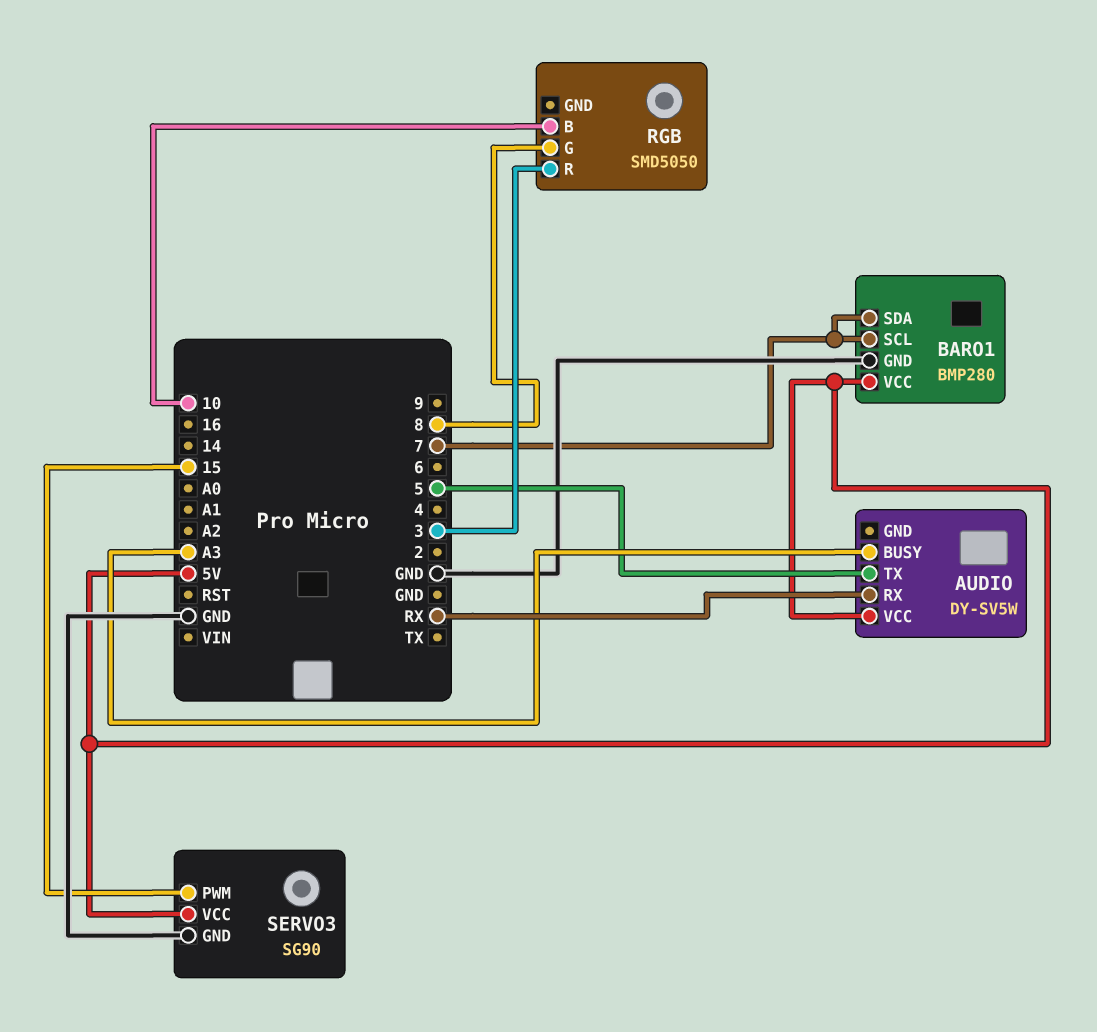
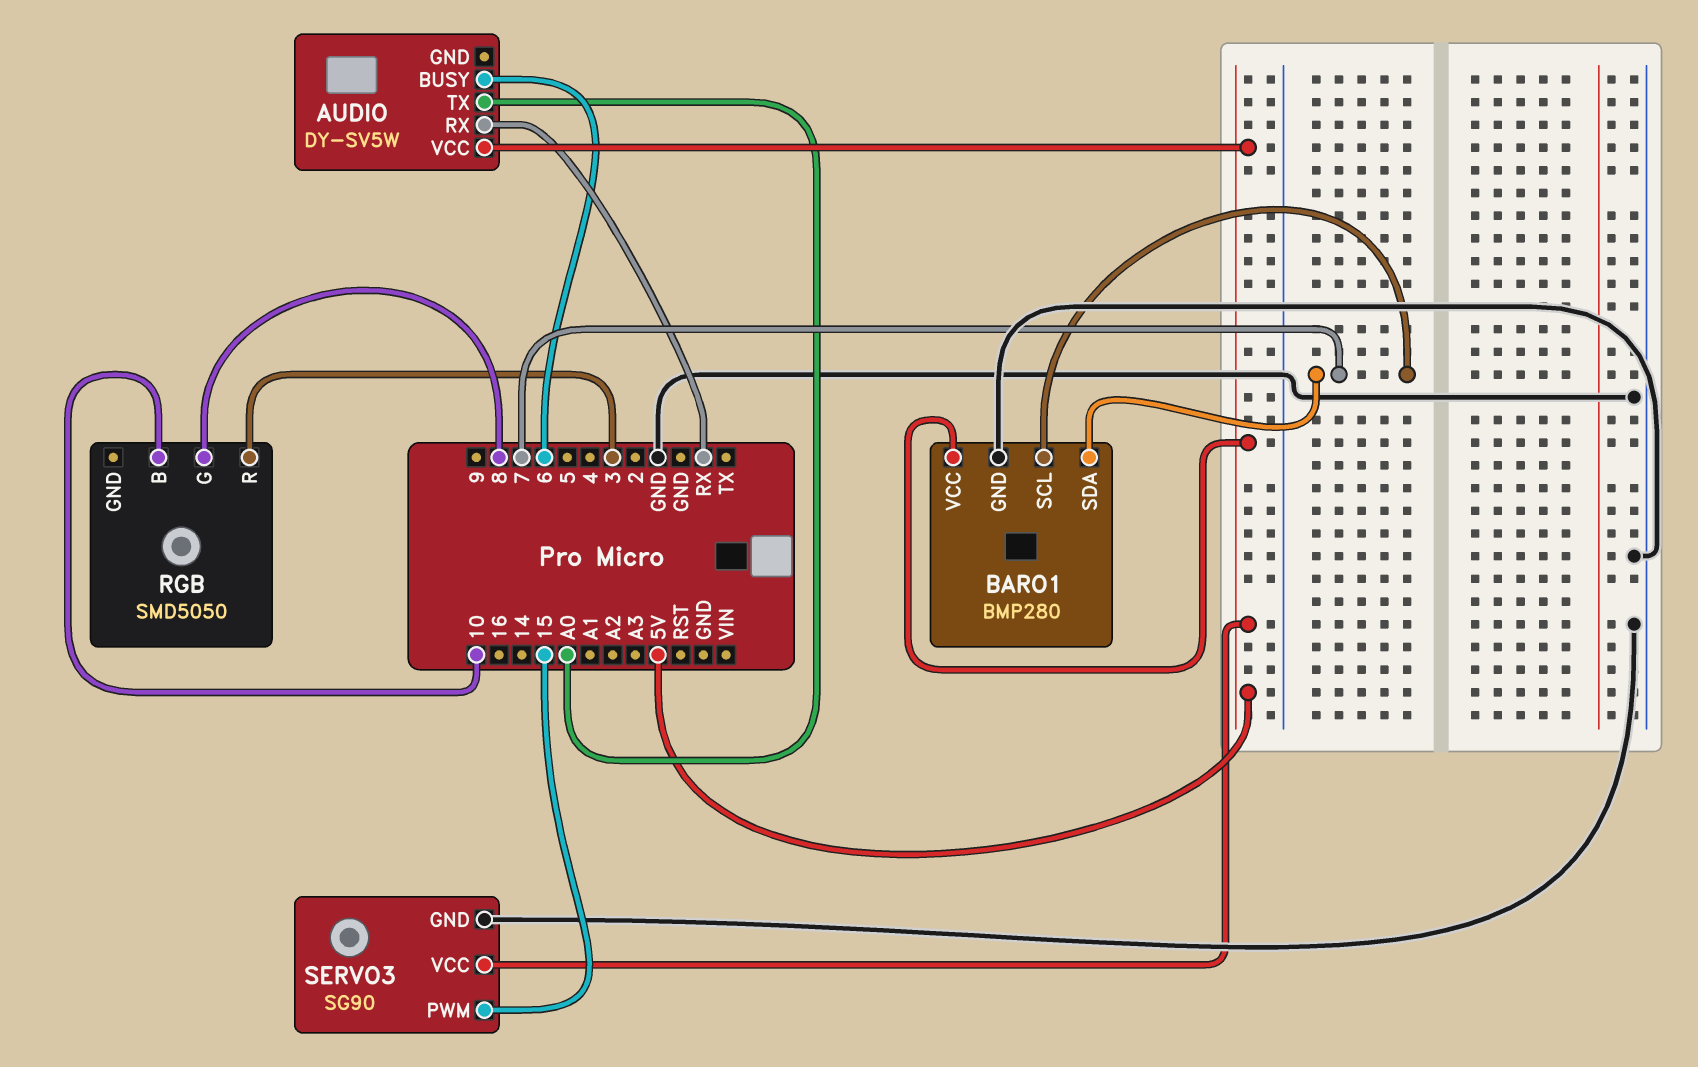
AUDIO pin BUSY: A3 -> 6
AUDIO pin TX: 5 -> A0

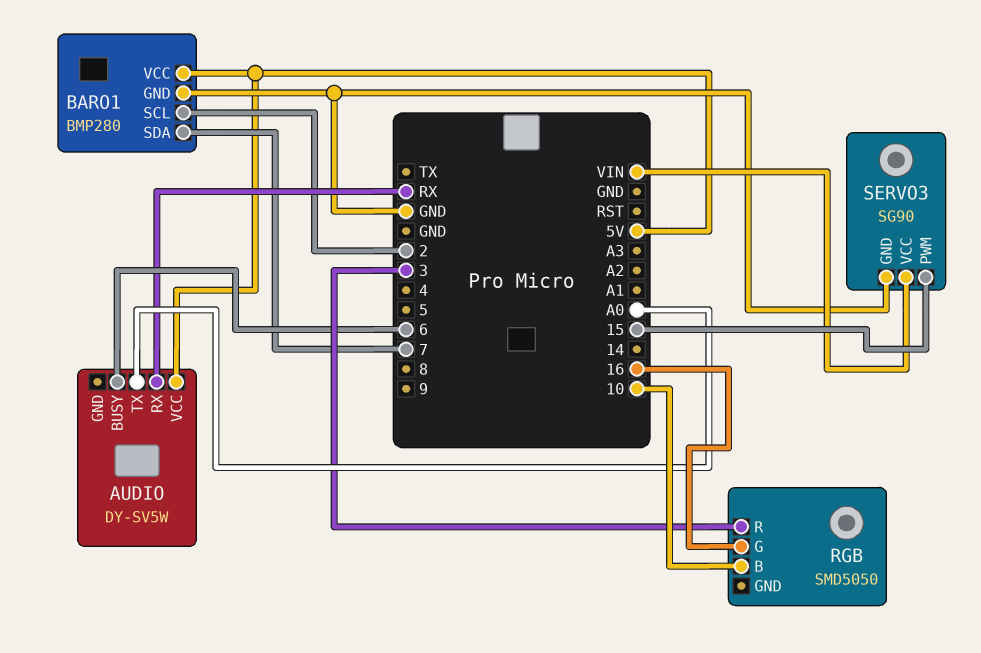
BARO1 pin SCL: 7 -> 2
RGB pin G: 8 -> 16
SERVO3 pin VCC: 5V -> VIN

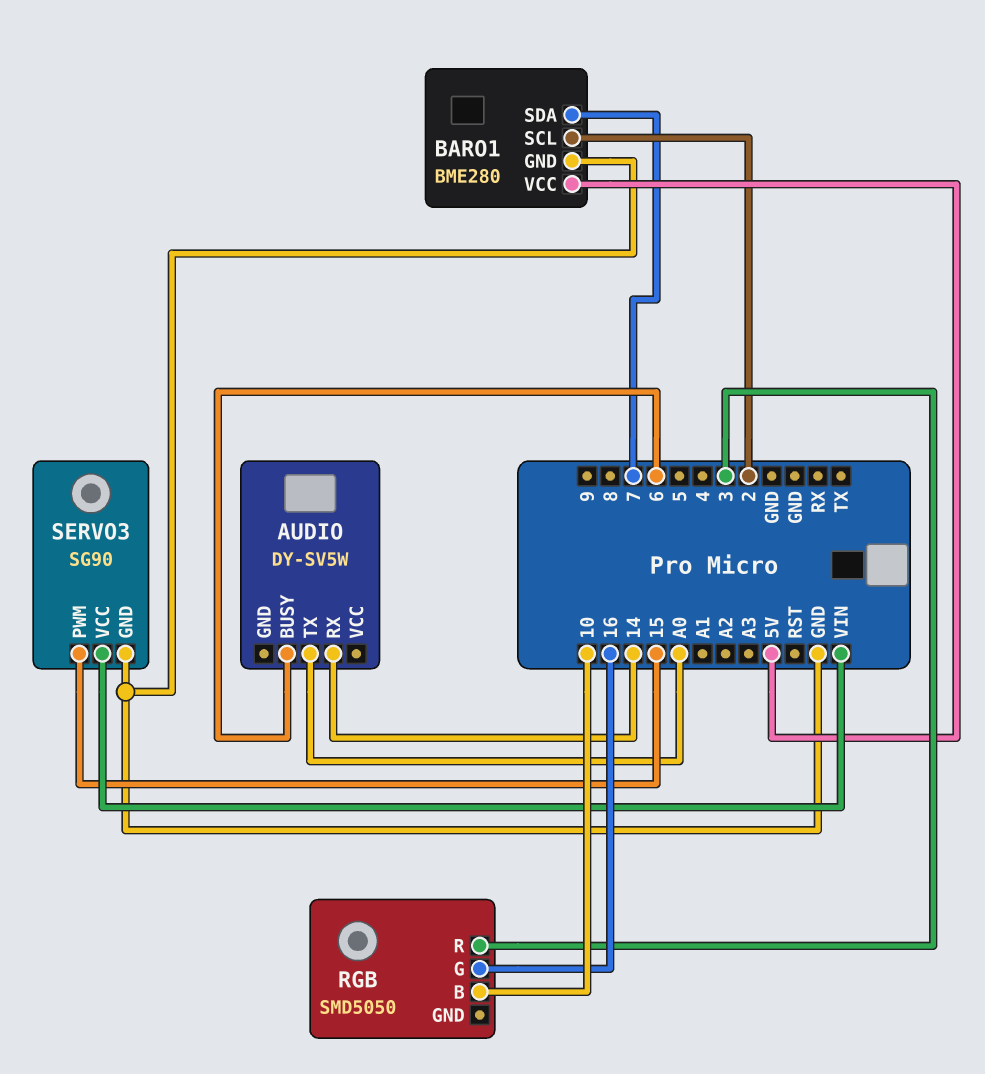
AUDIO pin RX: RX -> 14
AUDIO pin VCC: 5V -> none
BARO1: BMP280 -> BME280

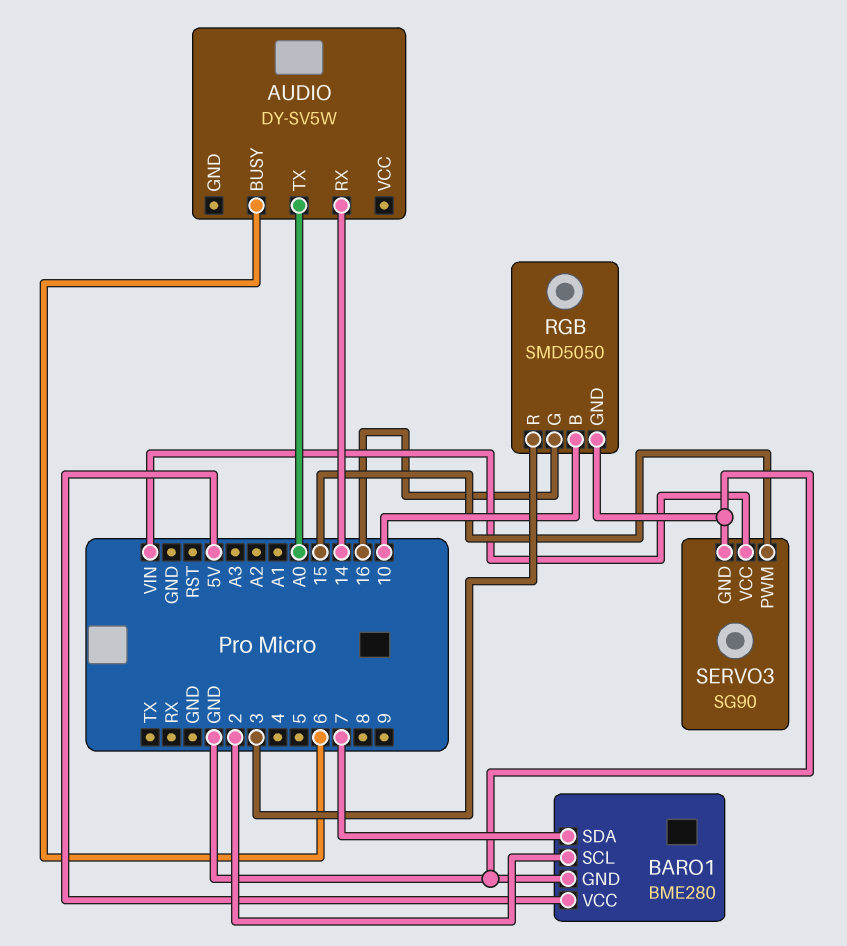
RGB pin GND: none -> GND

